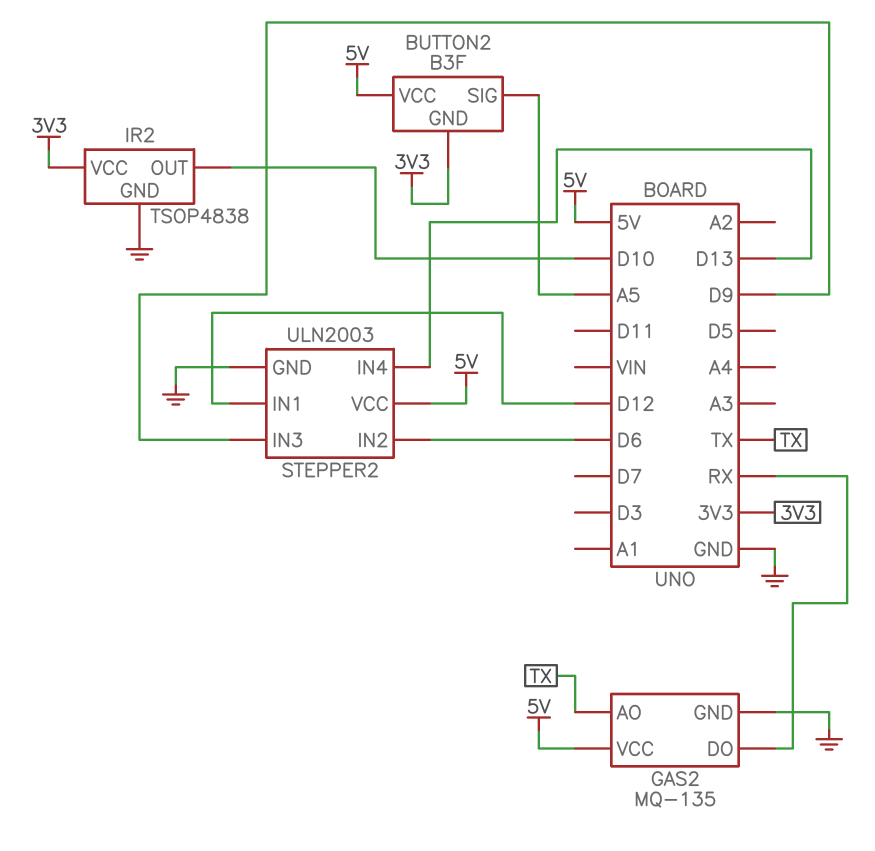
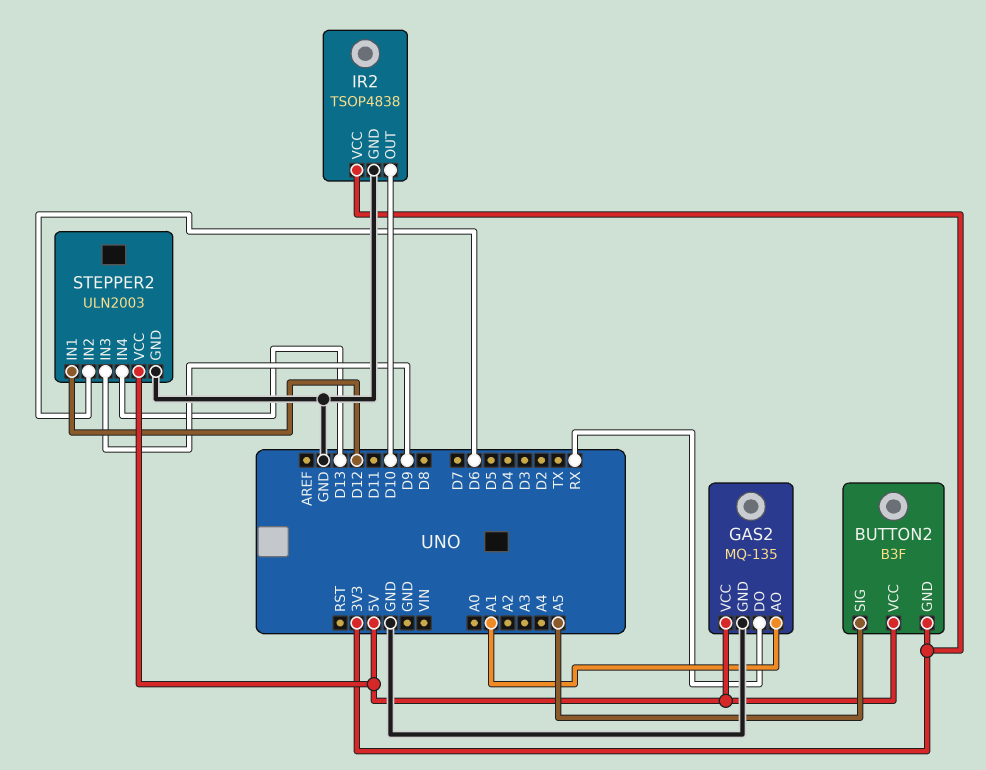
GAS2 pin AO: TX -> A1

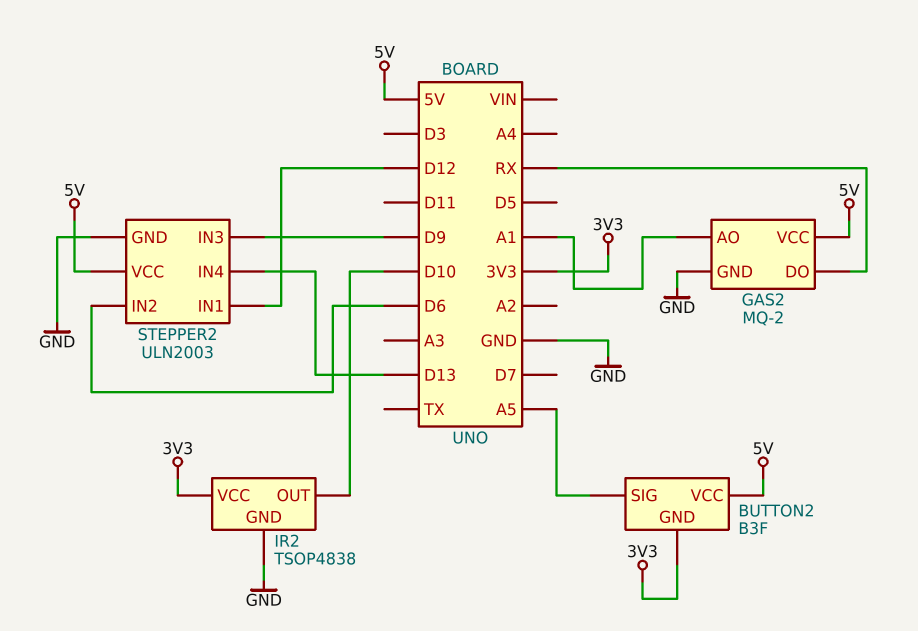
GAS2: MQ-135 -> MQ-2

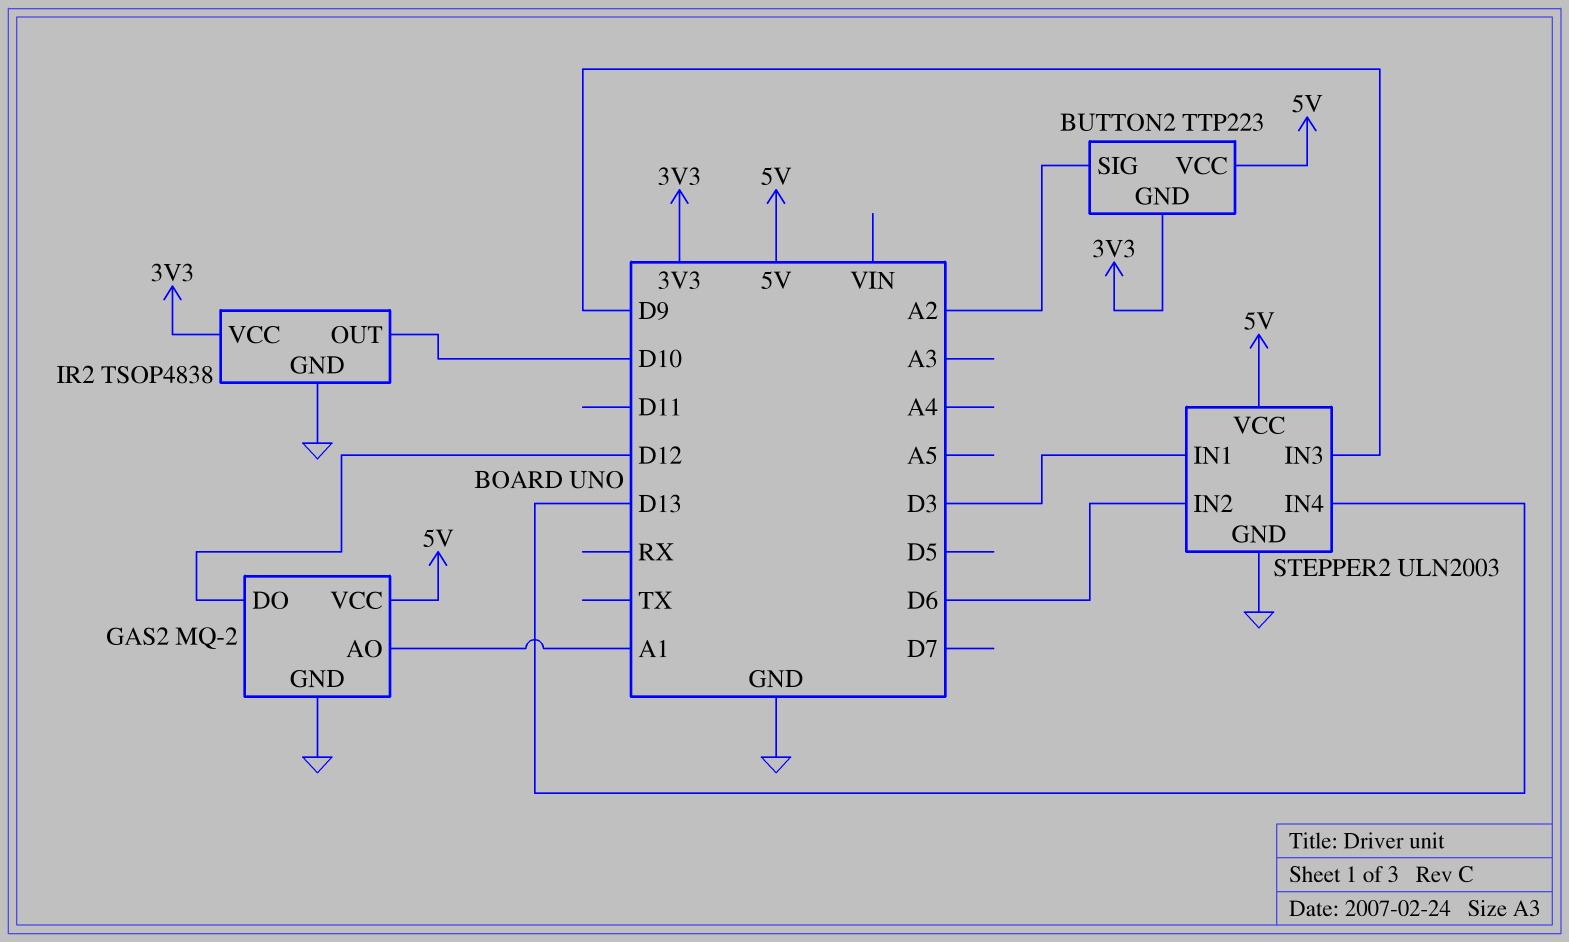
BUTTON2: B3F -> TTP223
BUTTON2 pin SIG: A5 -> A2
GAS2 pin DO: RX -> D12
STEPPER2 pin IN1: D12 -> D3

